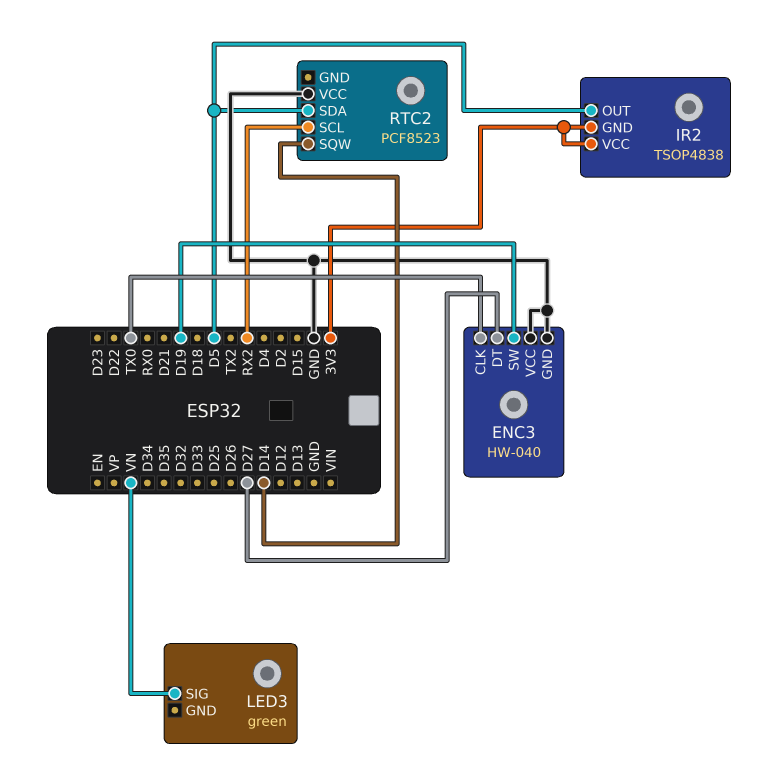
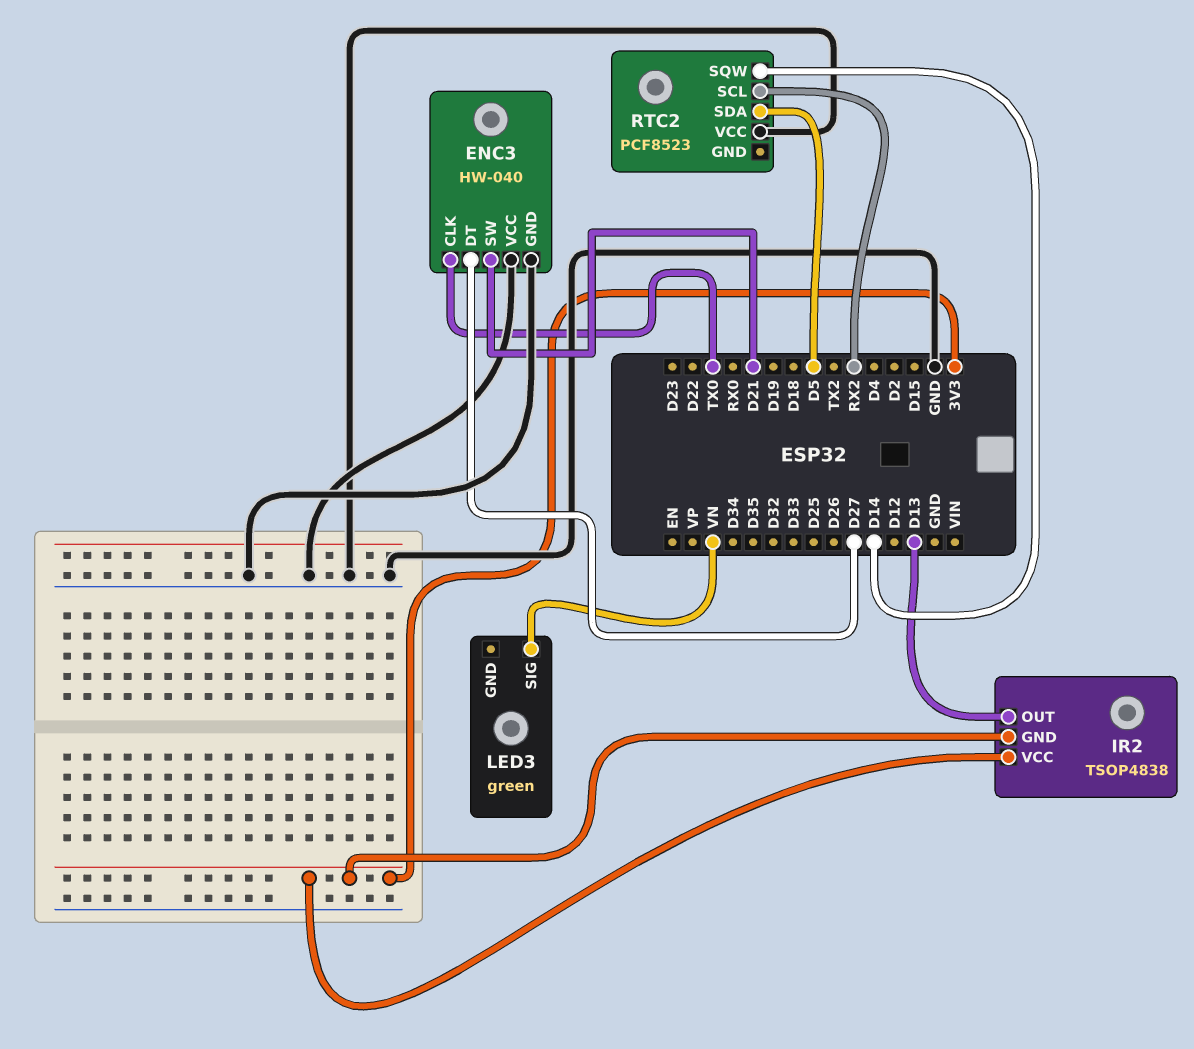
ENC3 pin SW: D19 -> D21
IR2 pin OUT: D5 -> D13

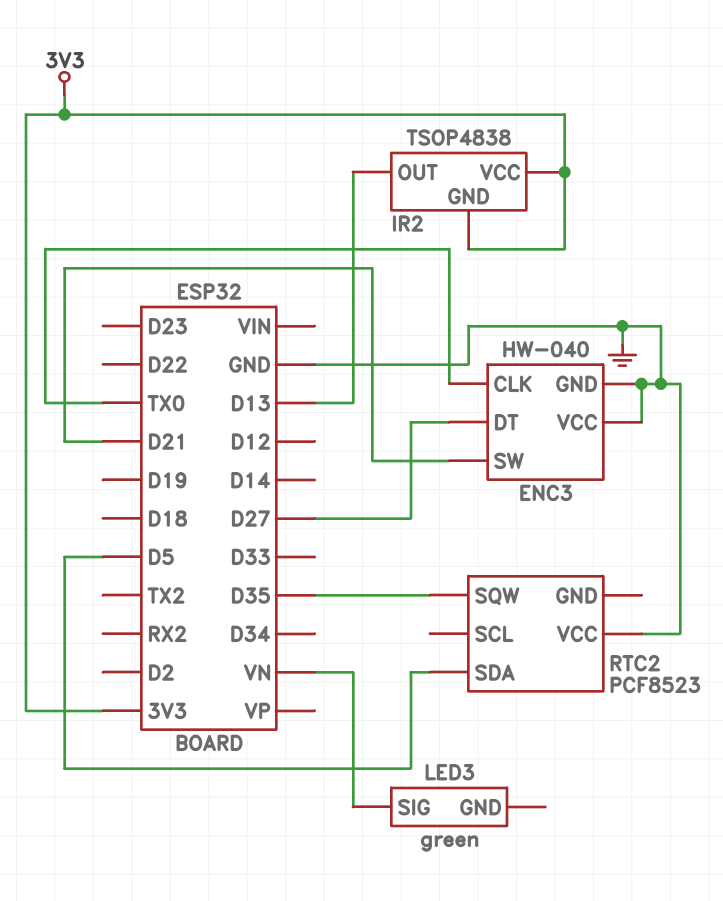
RTC2 pin SCL: RX2 -> none
RTC2 pin SQW: D14 -> D35

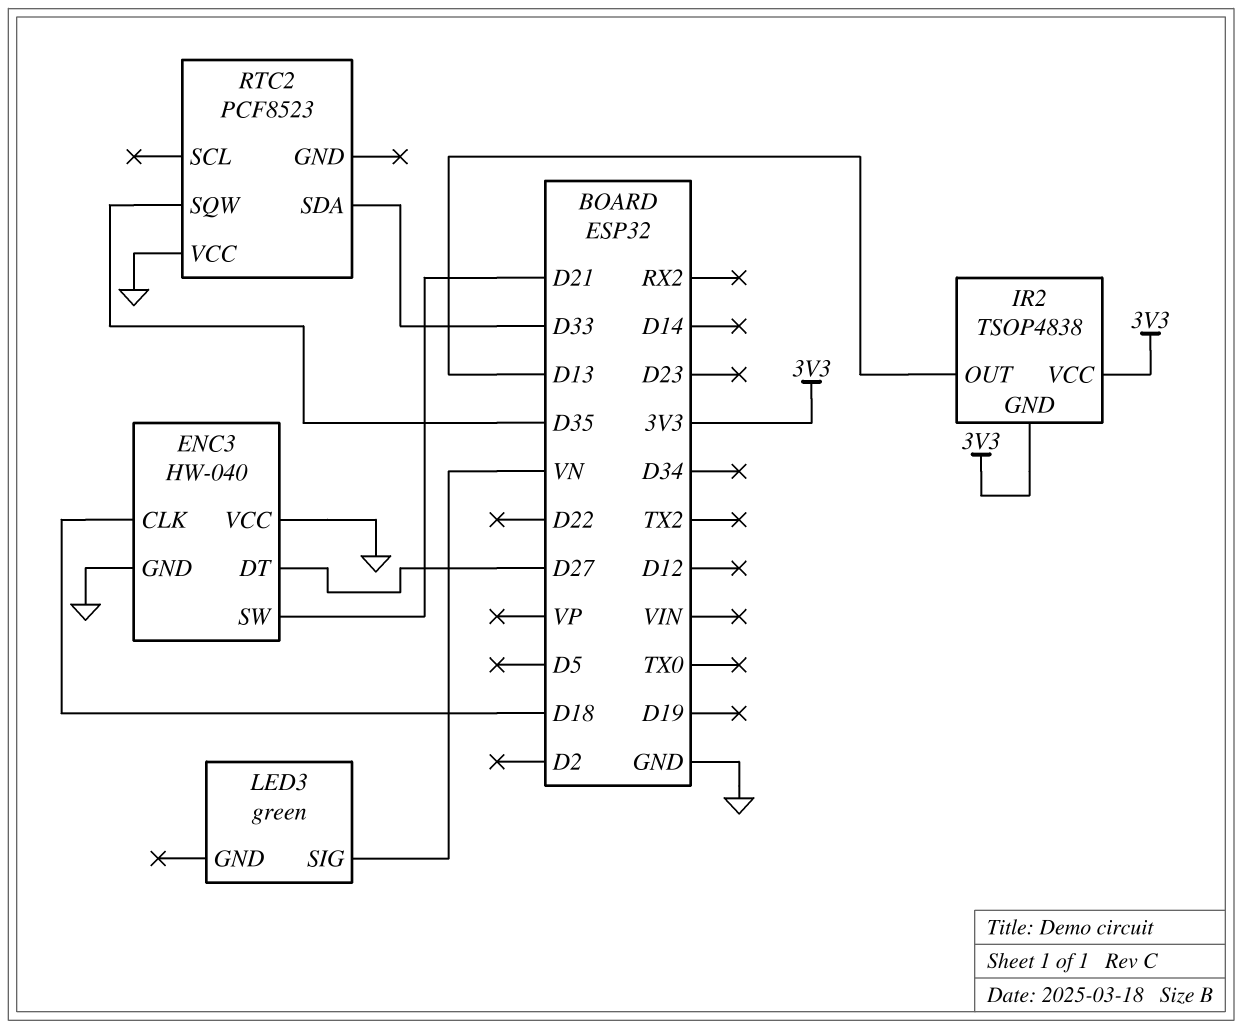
ENC3 pin CLK: TX0 -> D18
RTC2 pin SDA: D5 -> D33

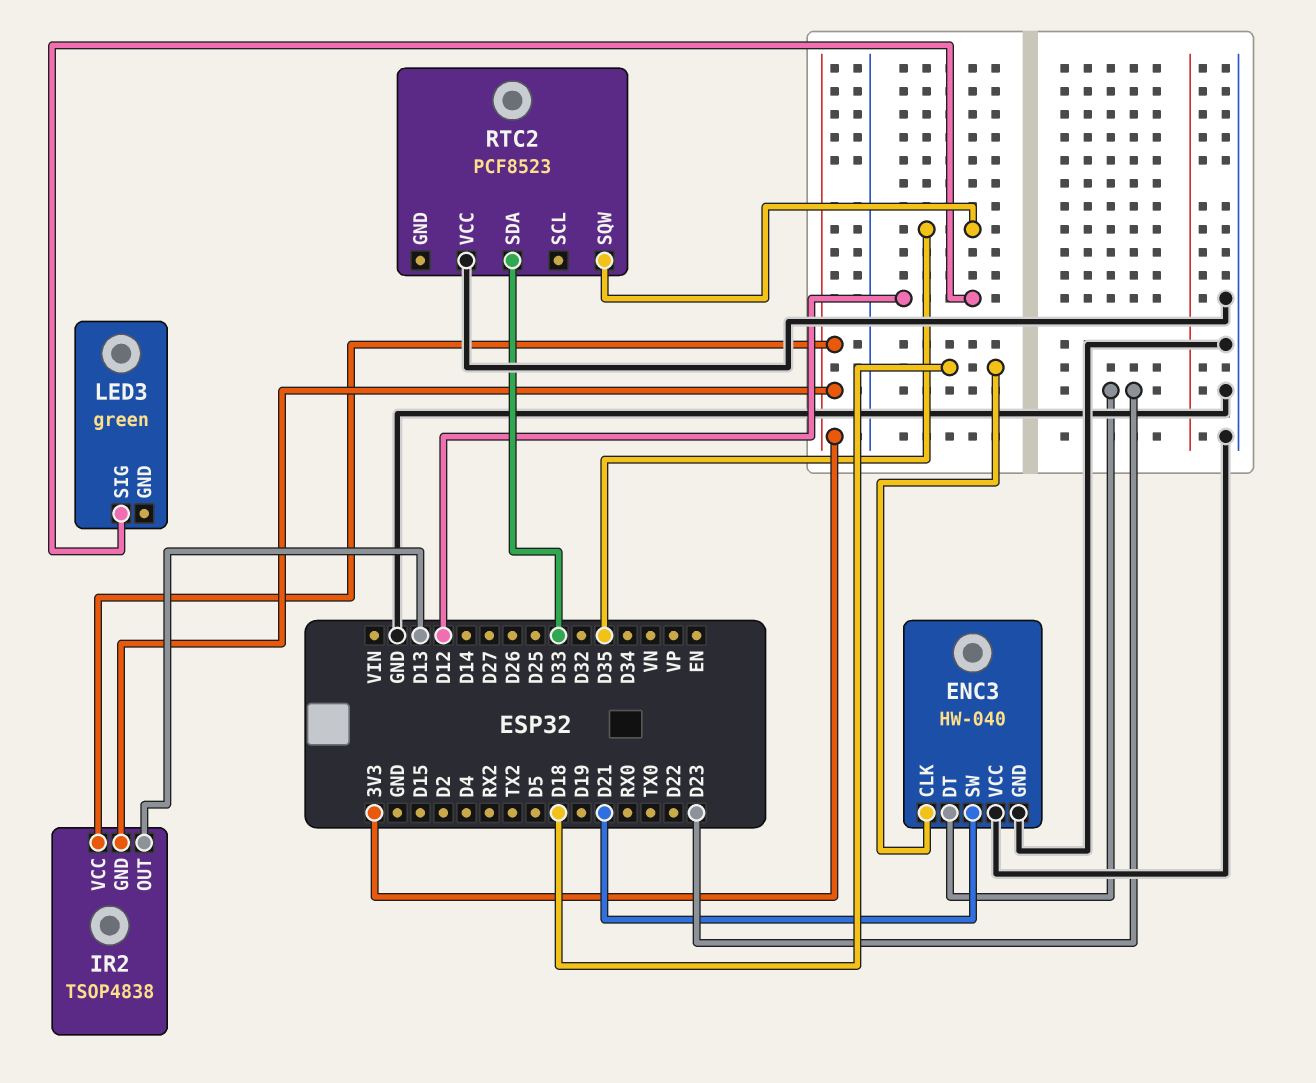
ENC3 pin DT: D27 -> D23
LED3 pin SIG: VN -> D12

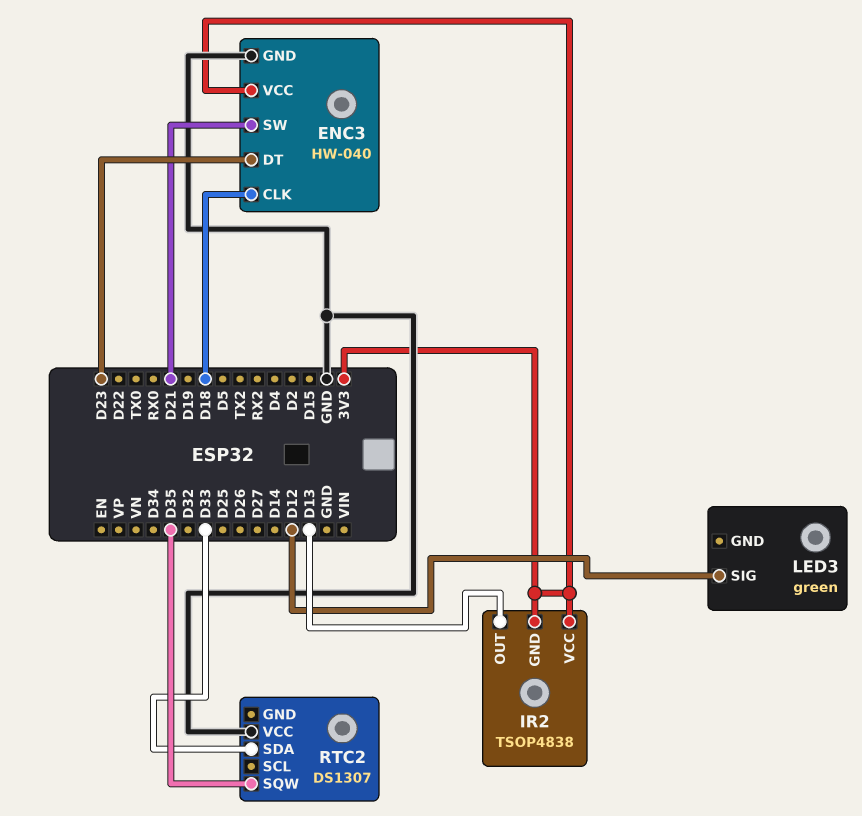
ENC3 pin VCC: GND -> 3V3
RTC2: PCF8523 -> DS1307

